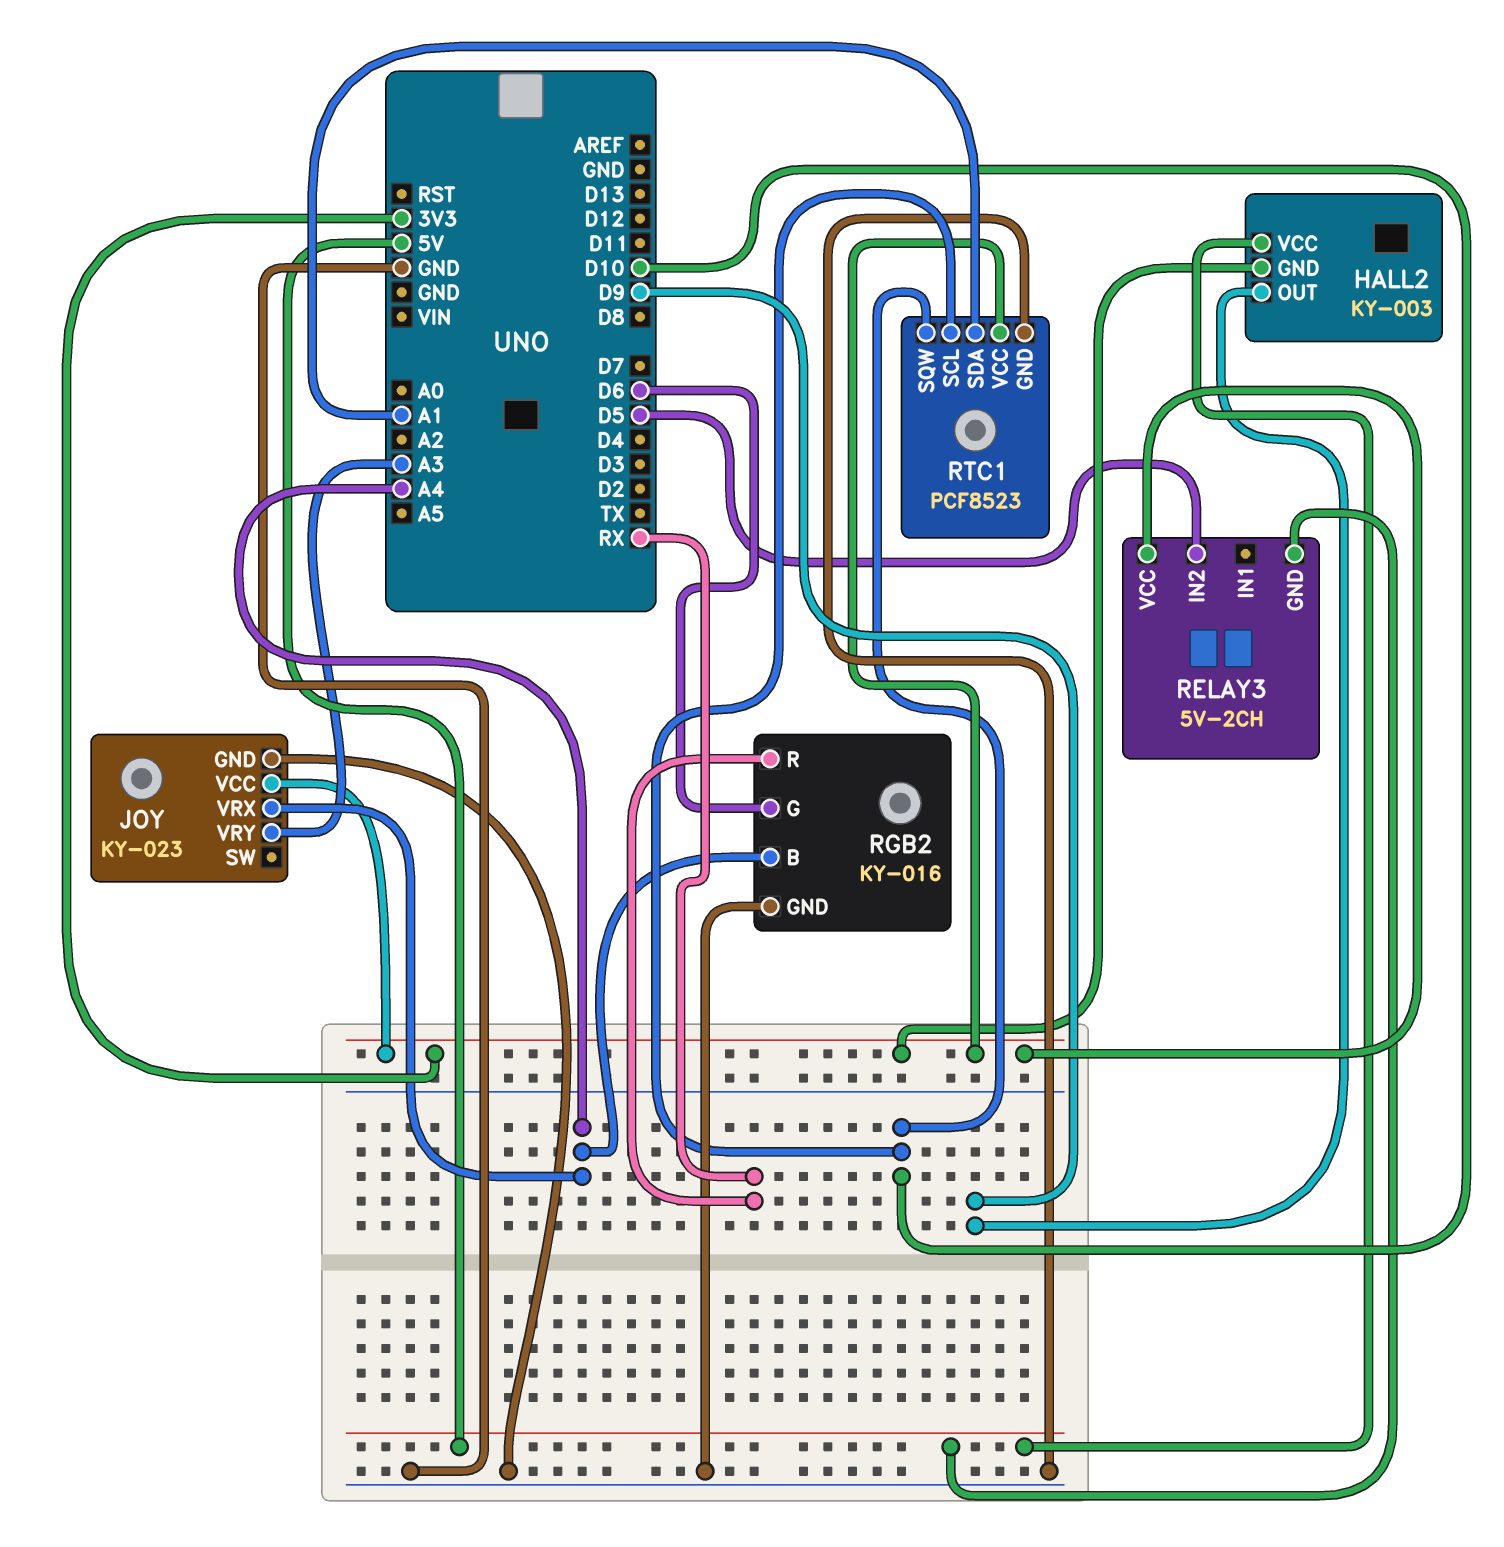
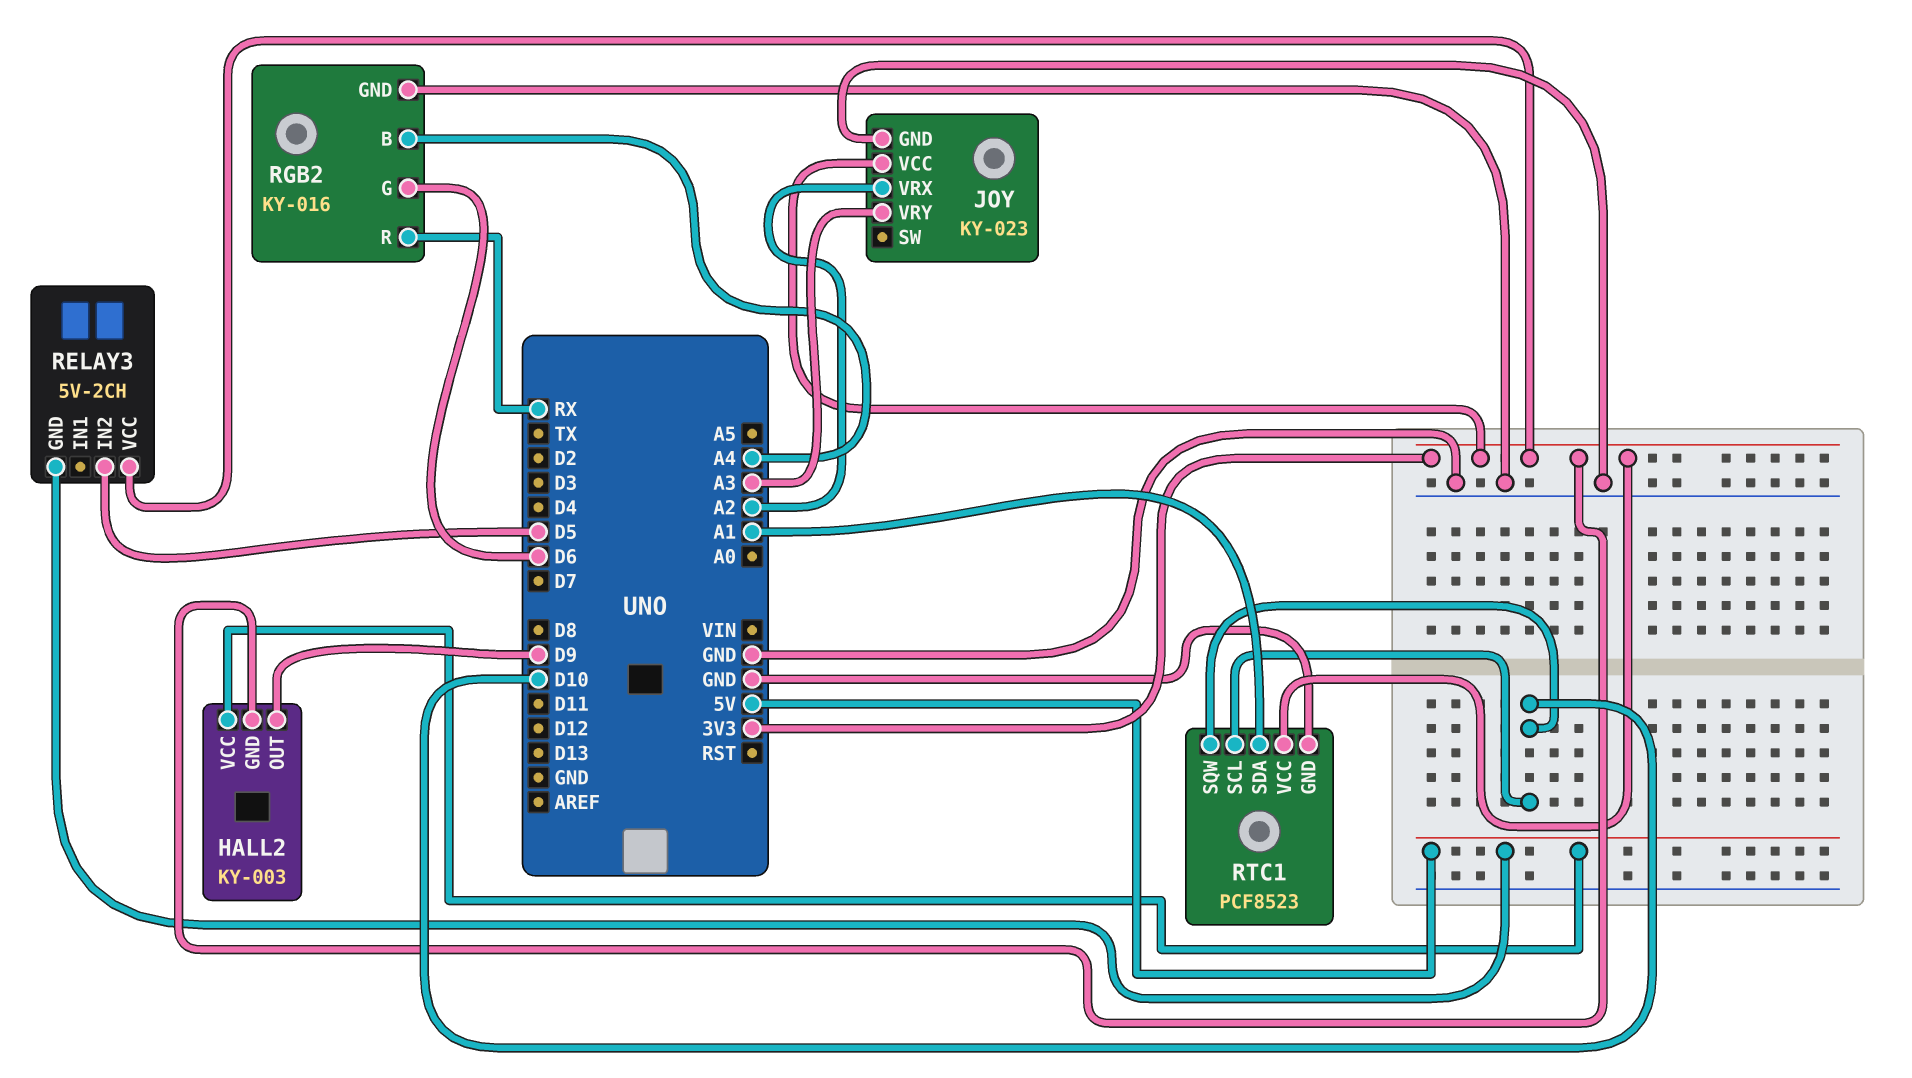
JOY pin VRX: A4 -> A2

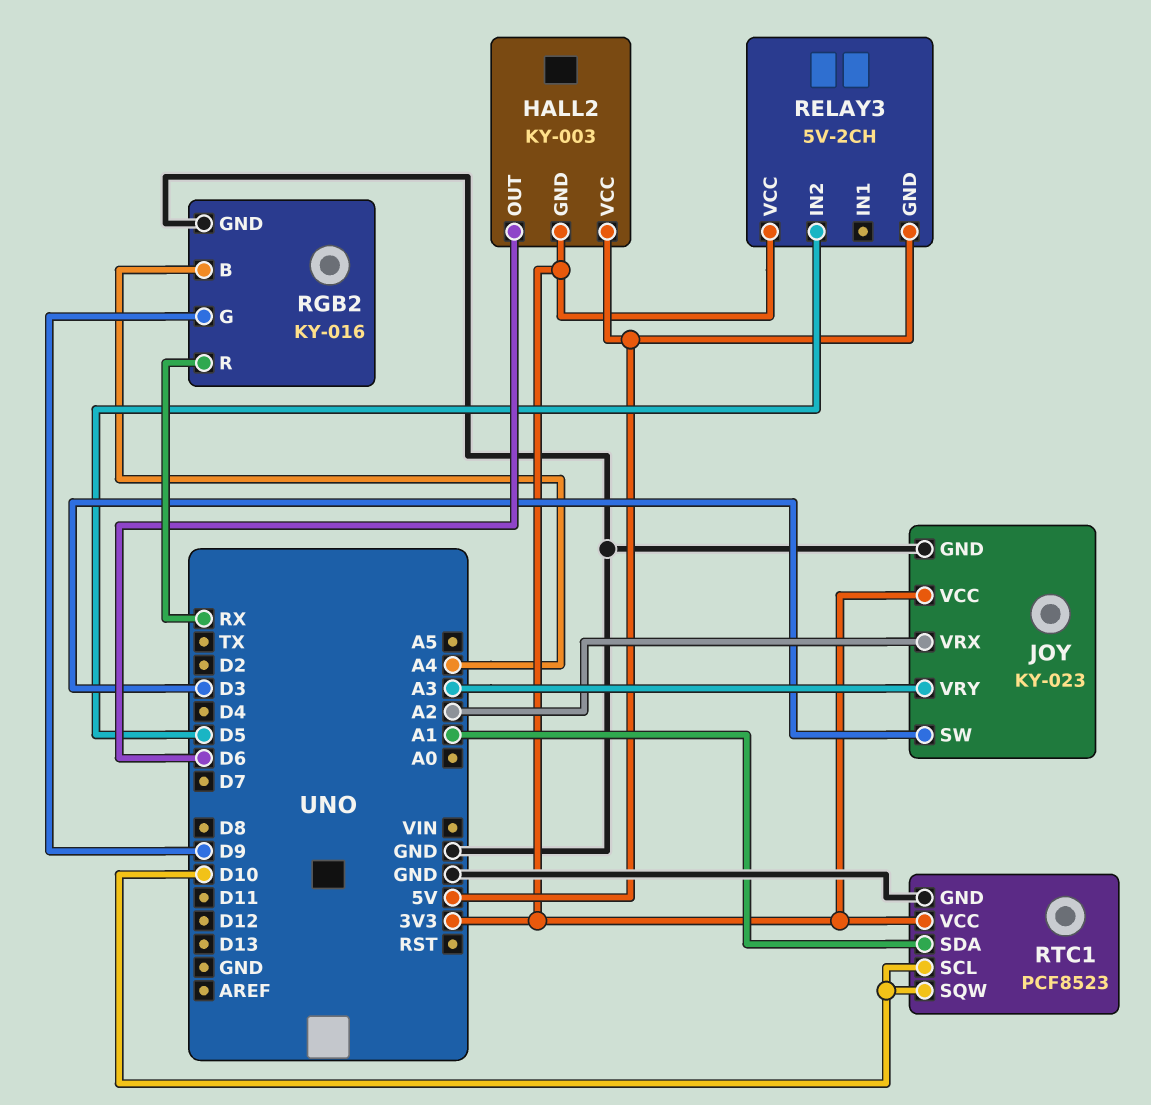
HALL2 pin OUT: D9 -> D6
JOY pin SW: none -> D3
RGB2 pin G: D6 -> D9

